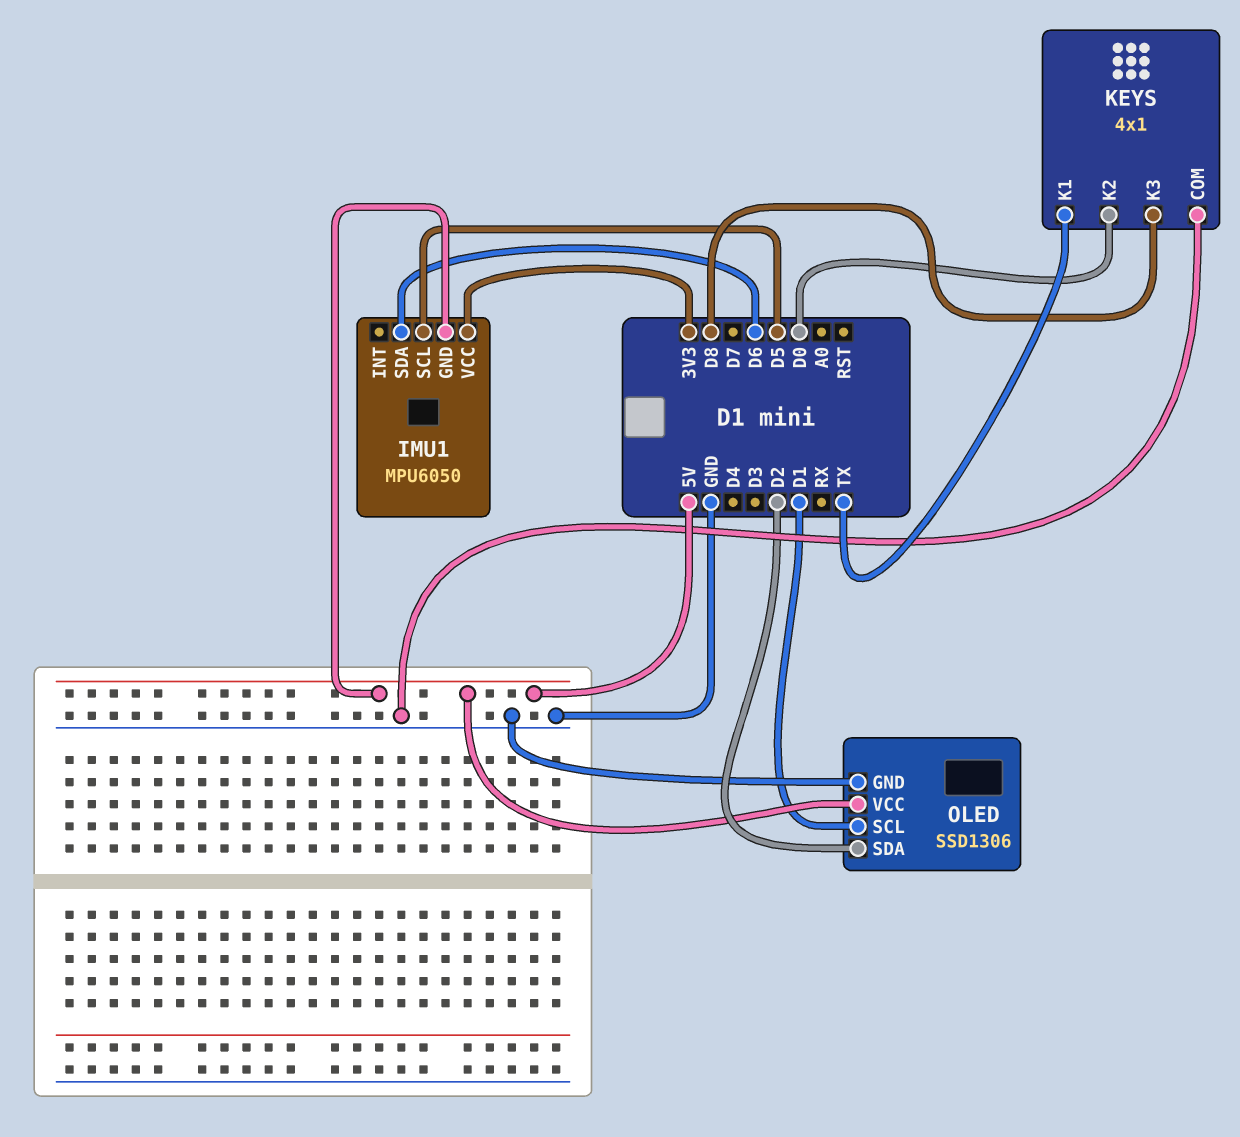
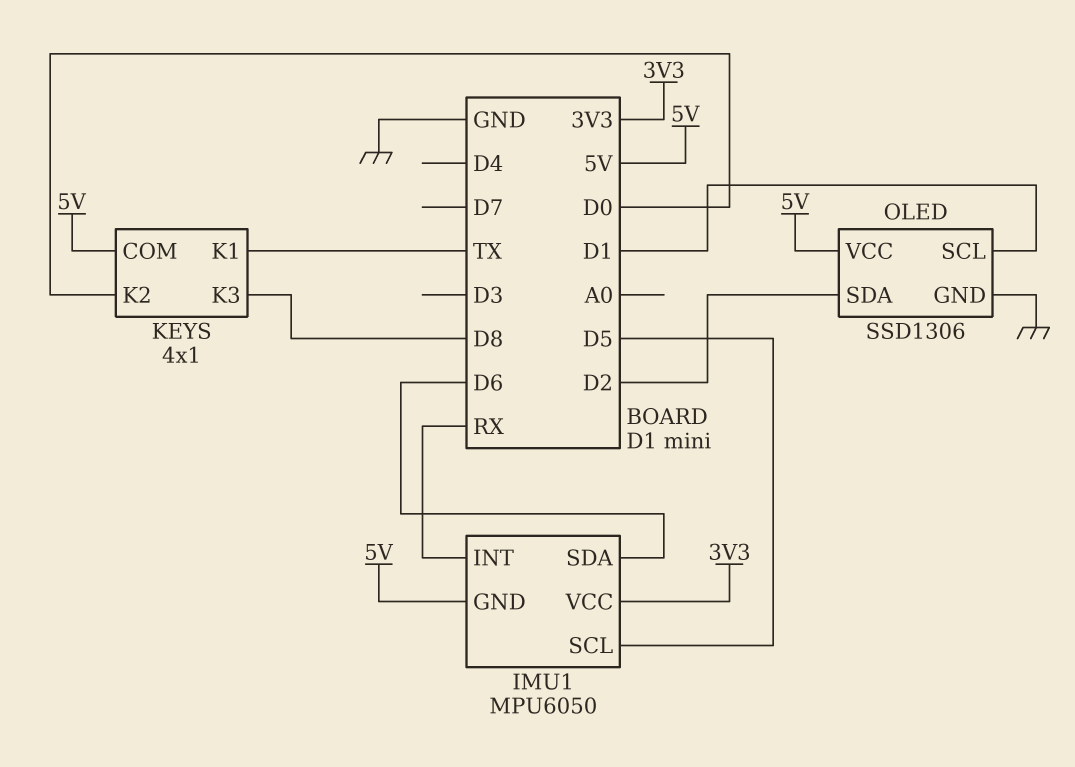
IMU1 pin INT: none -> RX
KEYS pin COM: GND -> 5V

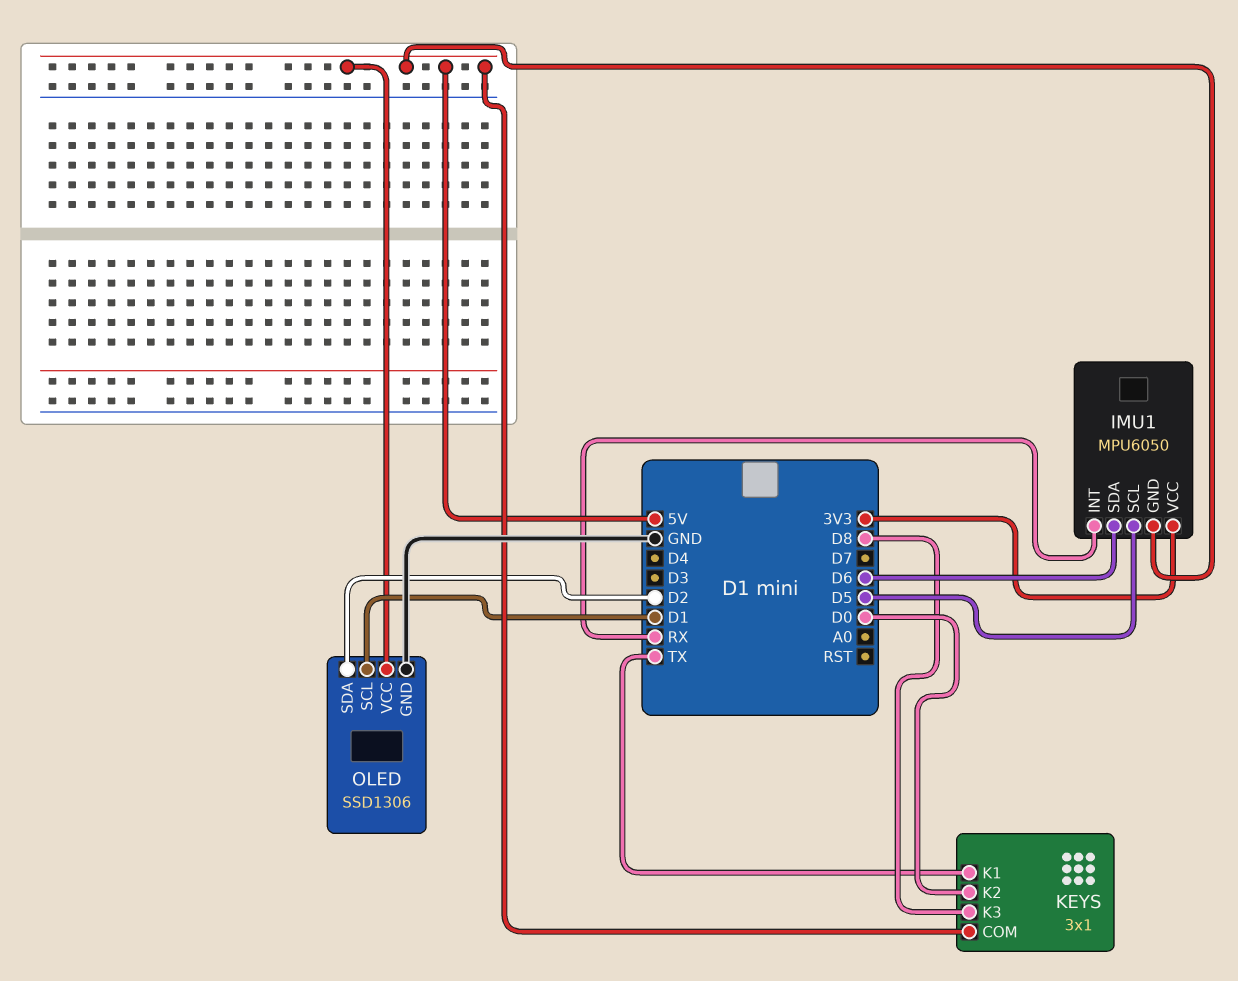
KEYS: 4x1 -> 3x1

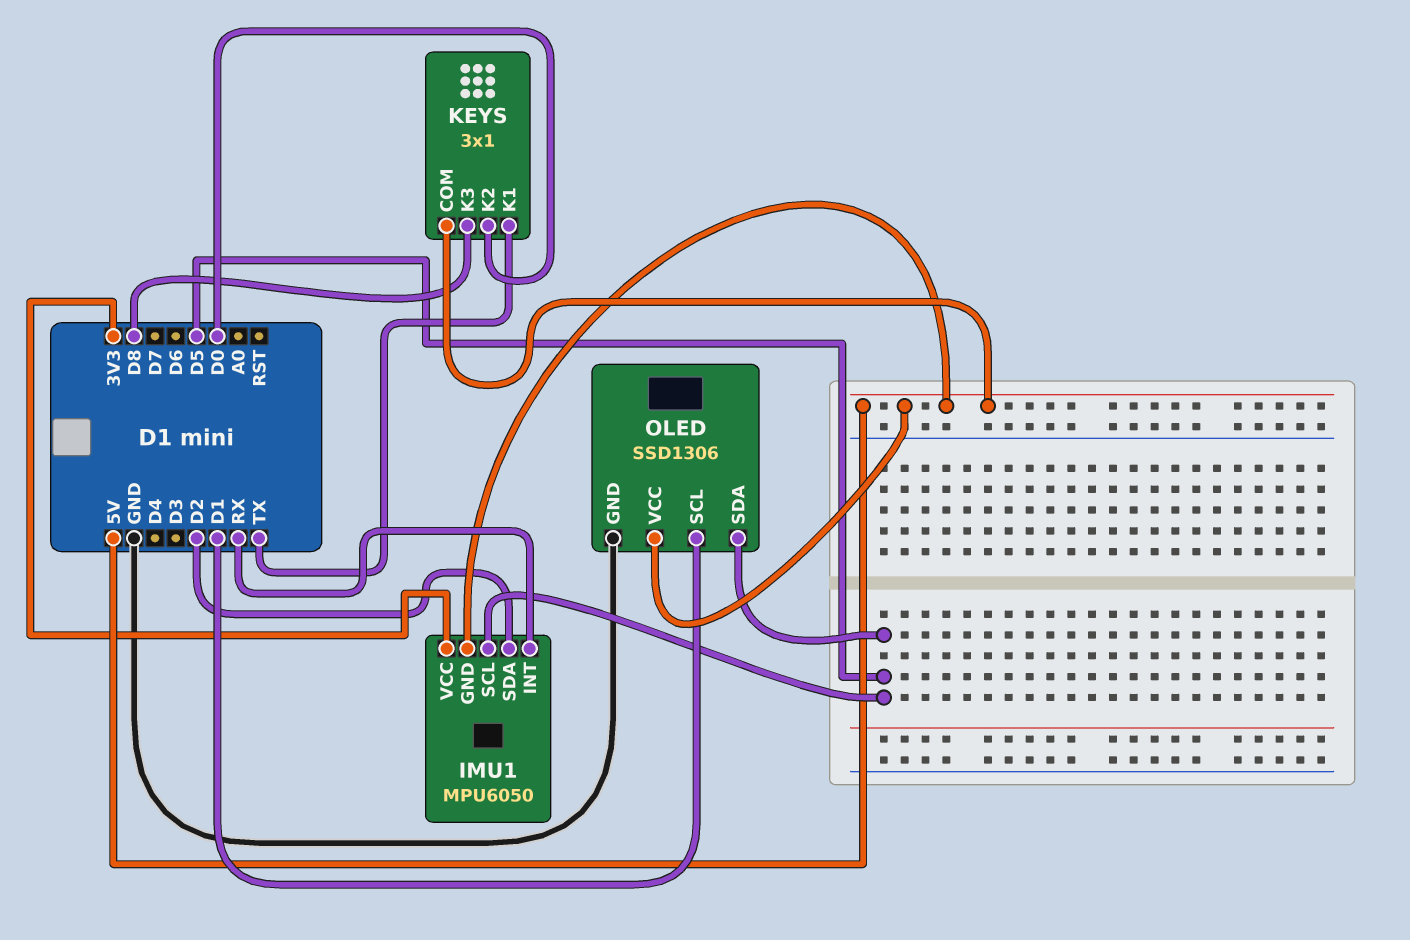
IMU1 pin SDA: D6 -> D2
OLED pin SDA: D2 -> D5

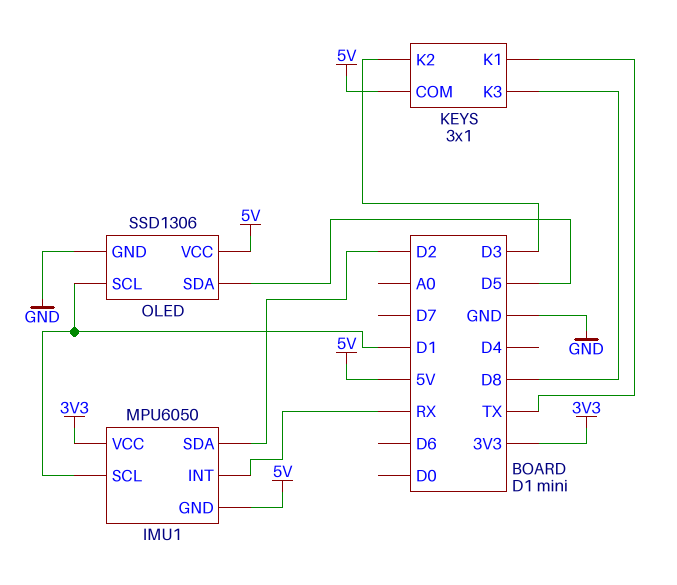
IMU1 pin SCL: D5 -> D1
KEYS pin K2: D0 -> D3

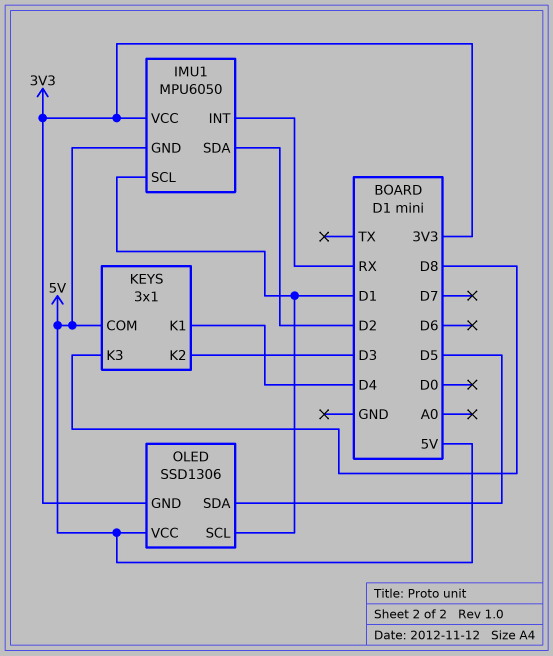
KEYS pin K1: TX -> D4
OLED pin GND: GND -> 3V3

